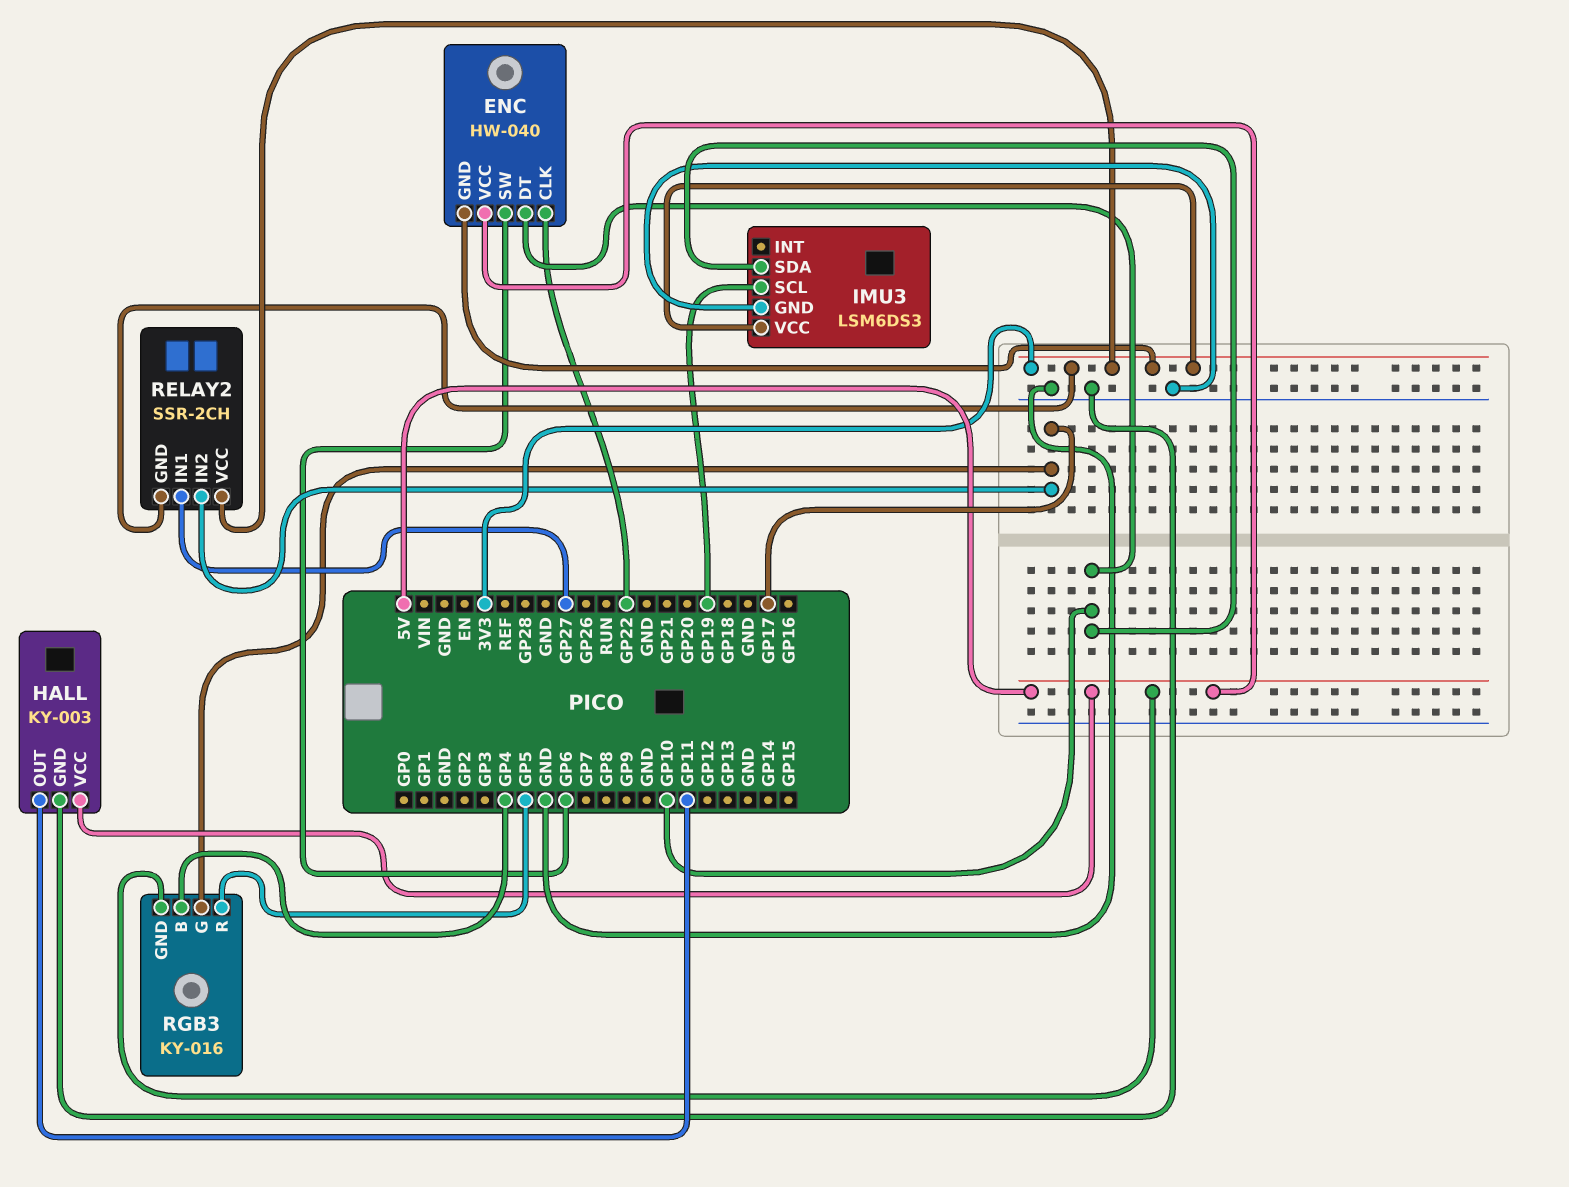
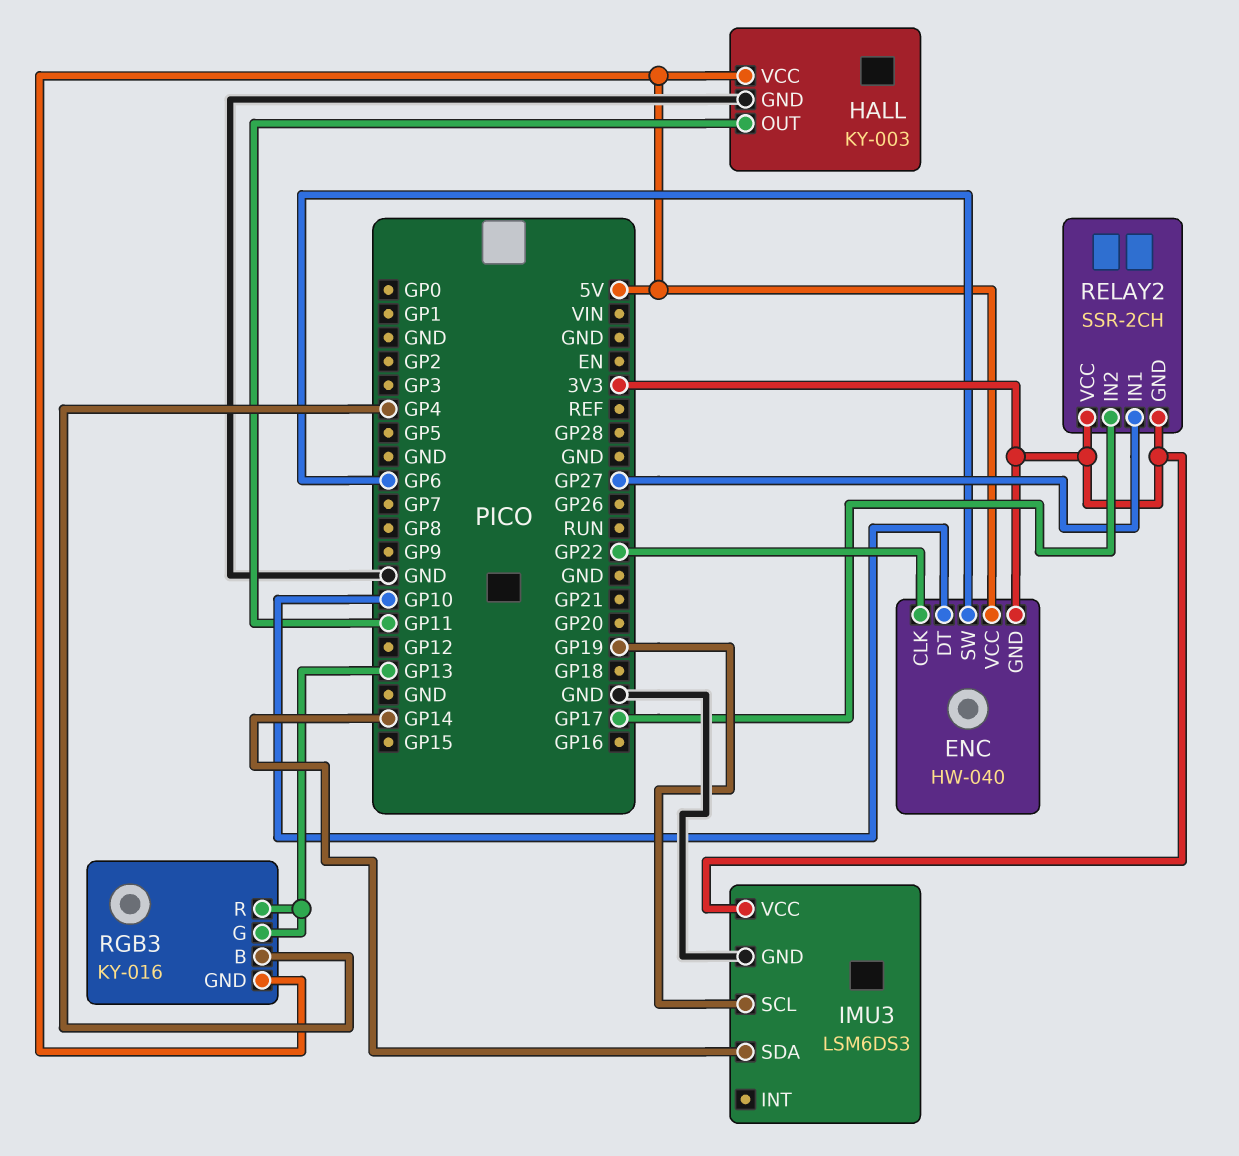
IMU3 pin SDA: GP10 -> GP14
RGB3 pin G: GP17 -> GP13
RGB3 pin R: GP5 -> GP13

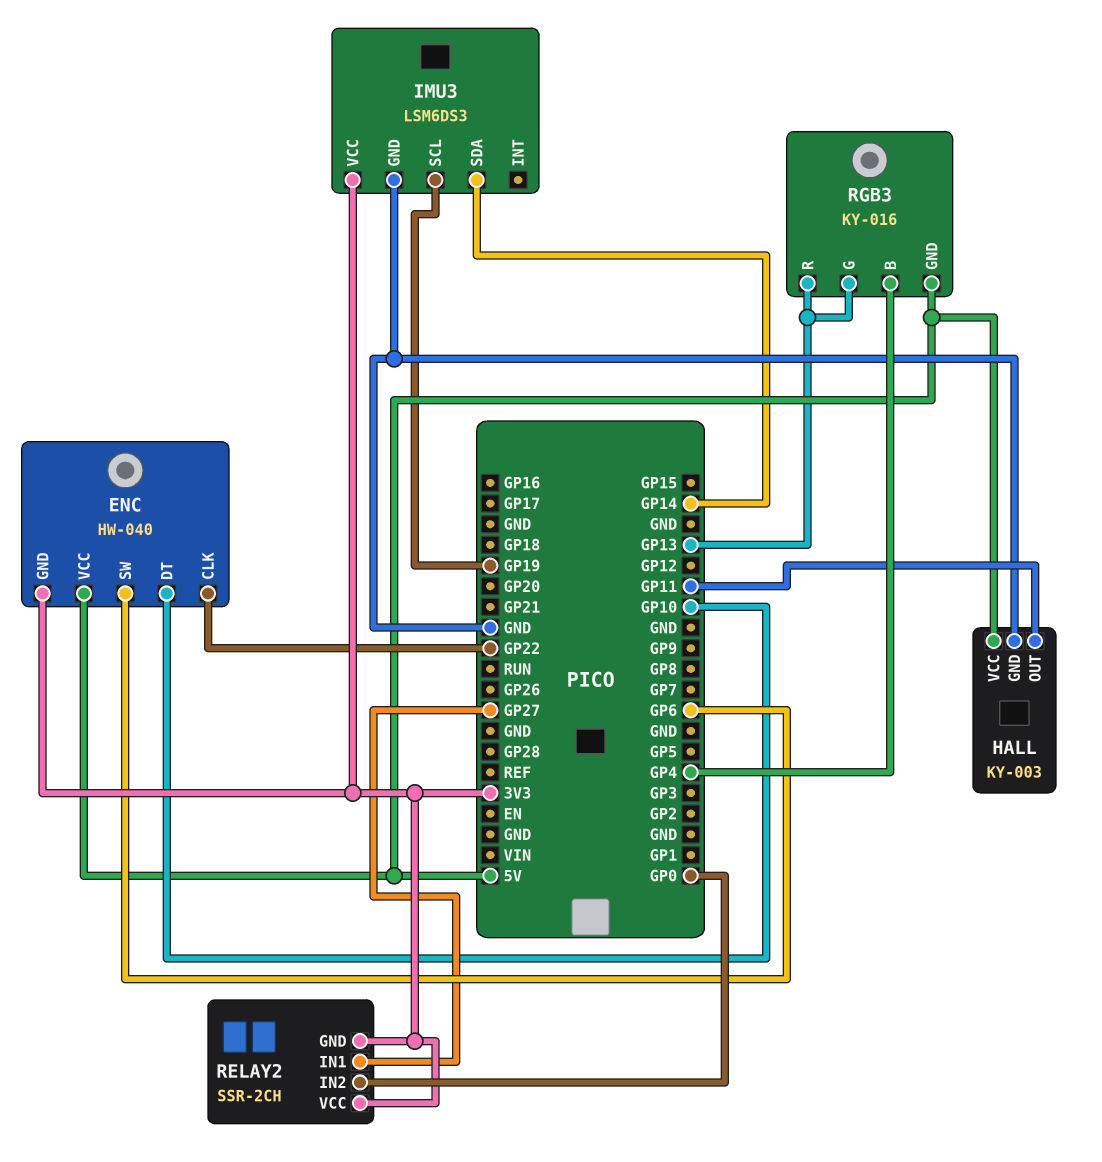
RELAY2 pin IN2: GP17 -> GP0

